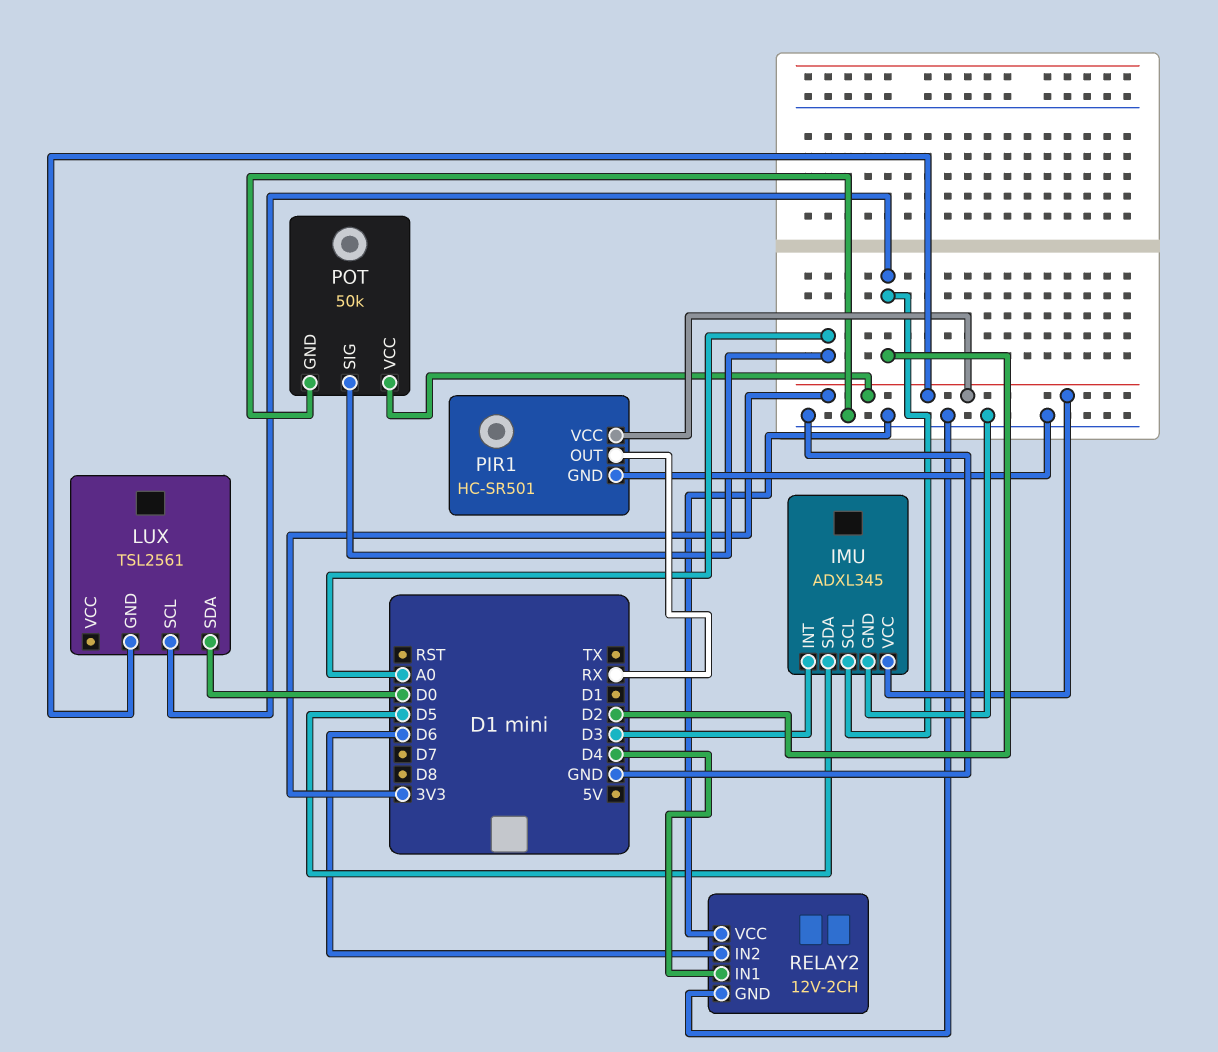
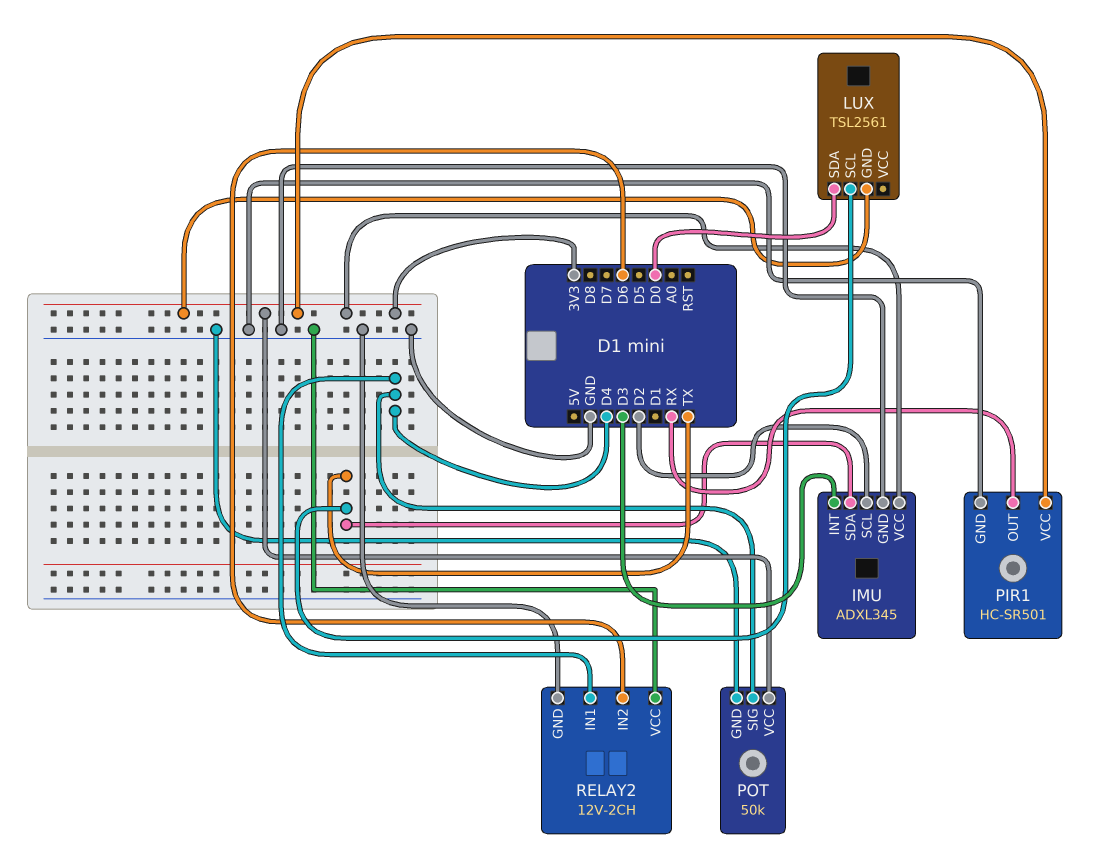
IMU pin SDA: D5 -> TX
LUX pin SCL: D2 -> TX
POT pin SIG: A0 -> D4

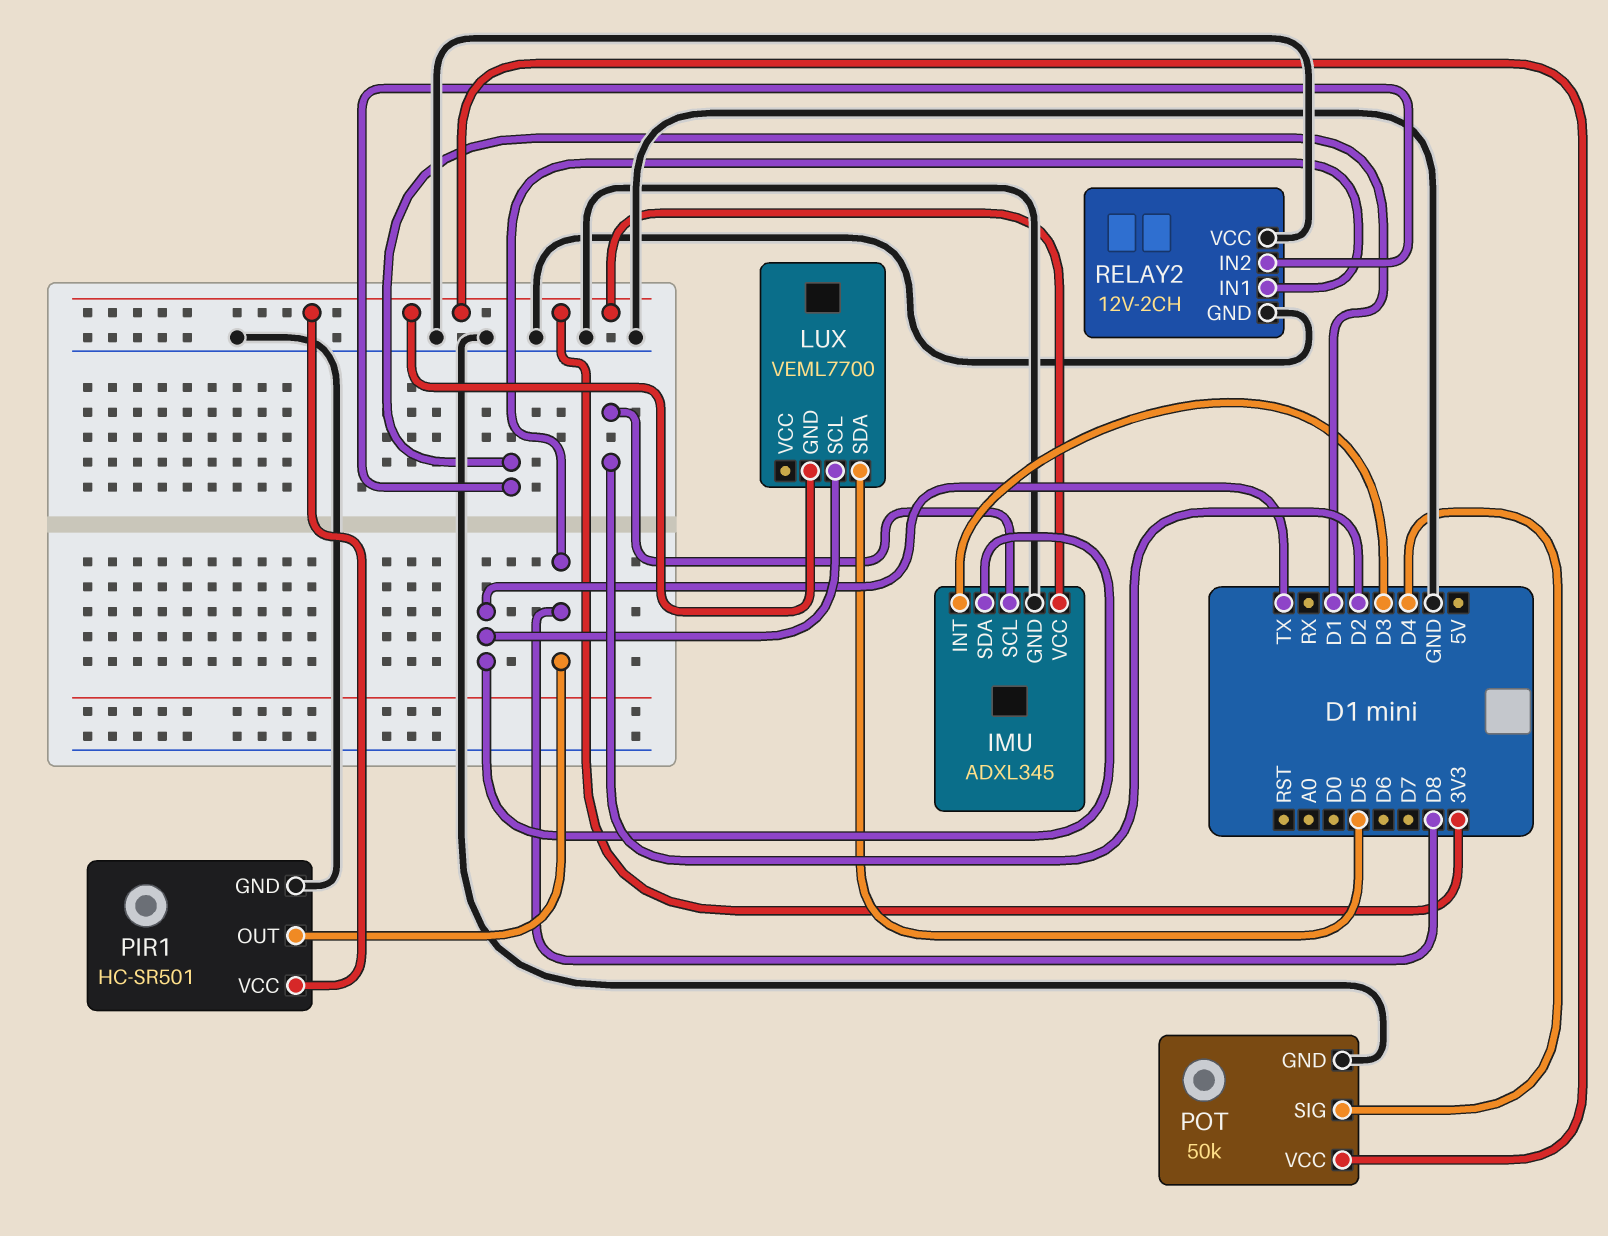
LUX: TSL2561 -> VEML7700
LUX pin SDA: D0 -> D5
PIR1 pin OUT: RX -> D8
RELAY2 pin IN1: D4 -> D8
RELAY2 pin IN2: D6 -> D1

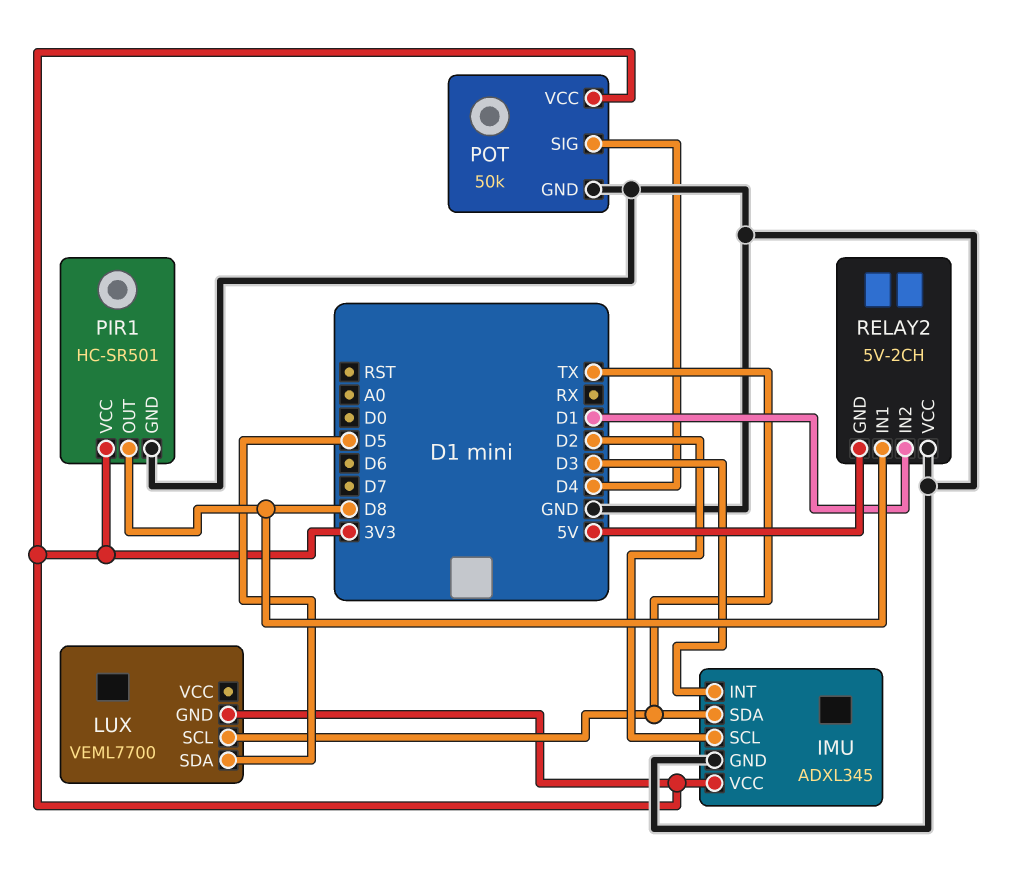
RELAY2: 12V-2CH -> 5V-2CH
RELAY2 pin GND: GND -> 5V

